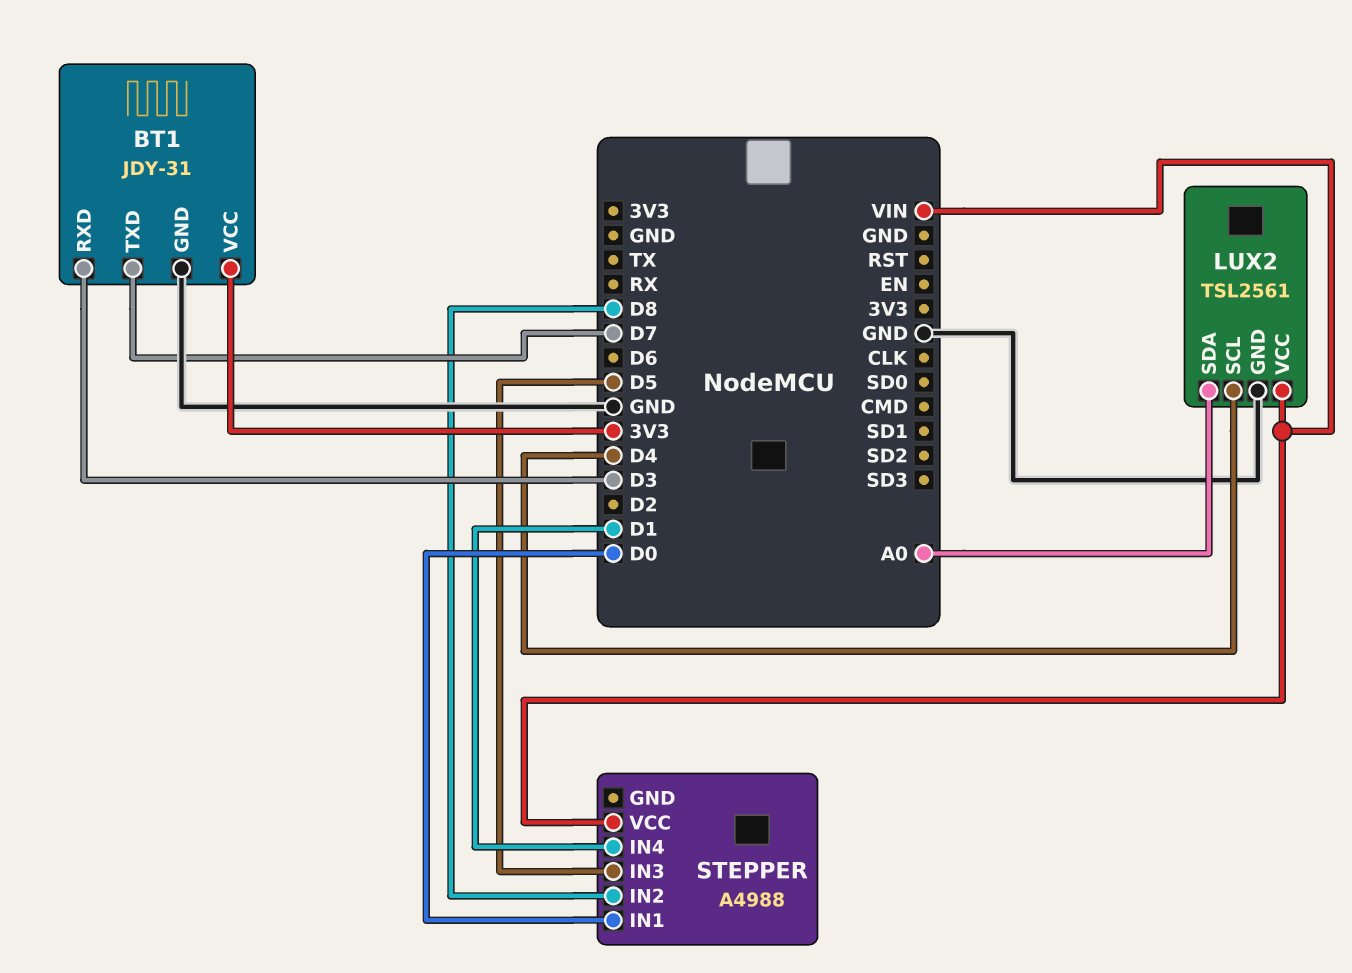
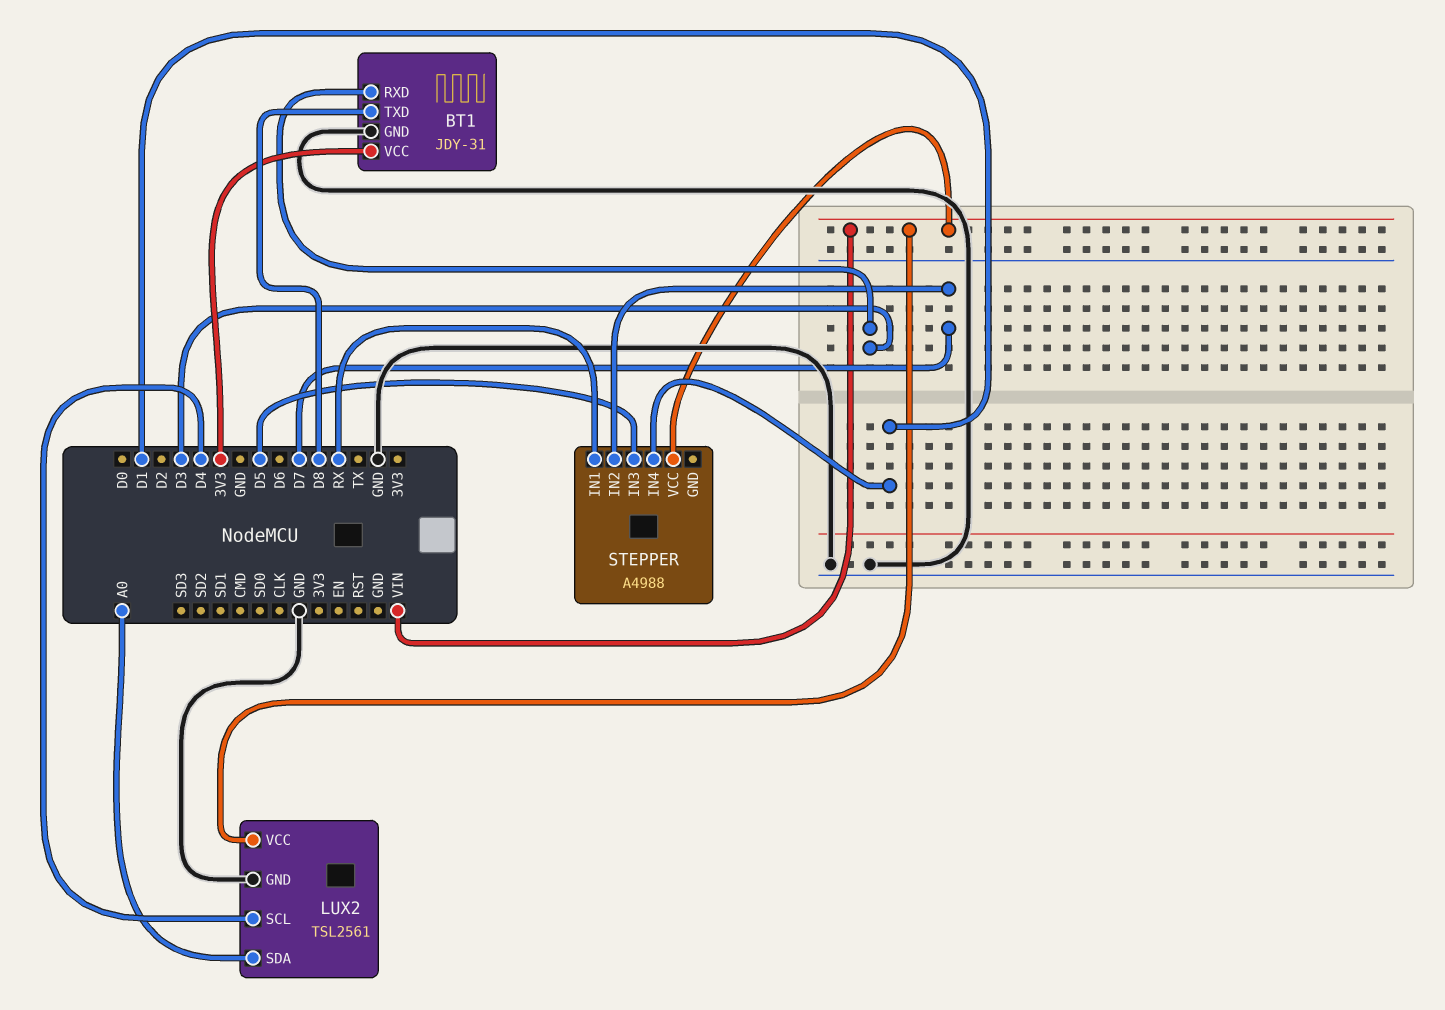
BT1 pin TXD: D7 -> D8
STEPPER pin IN1: D0 -> RX
STEPPER pin IN2: D8 -> D7

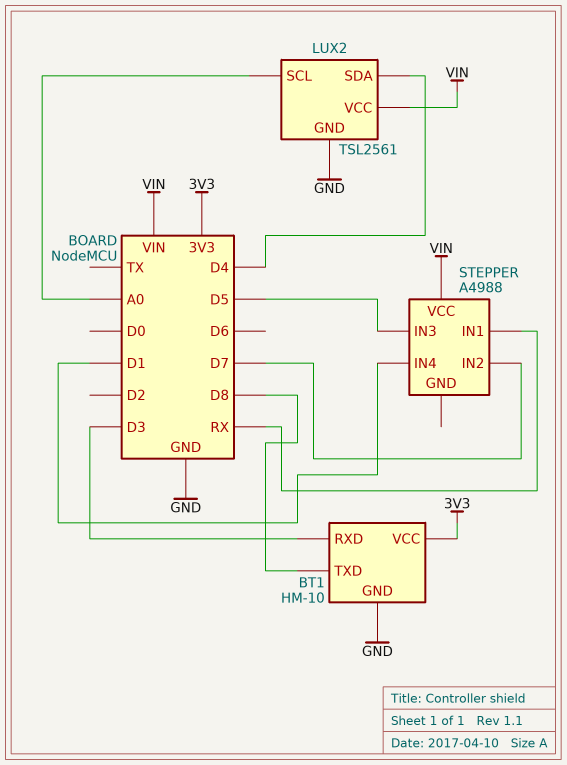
BT1: JDY-31 -> HM-10
LUX2 pin SCL: D4 -> A0
LUX2 pin SDA: A0 -> D4

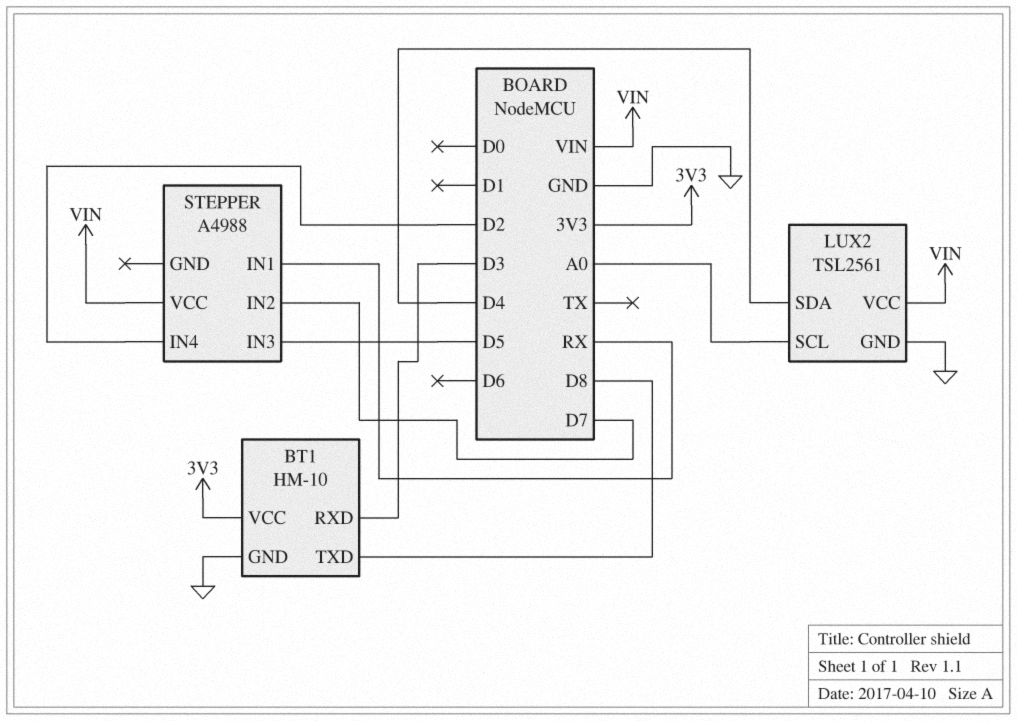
STEPPER pin IN4: D1 -> D2

